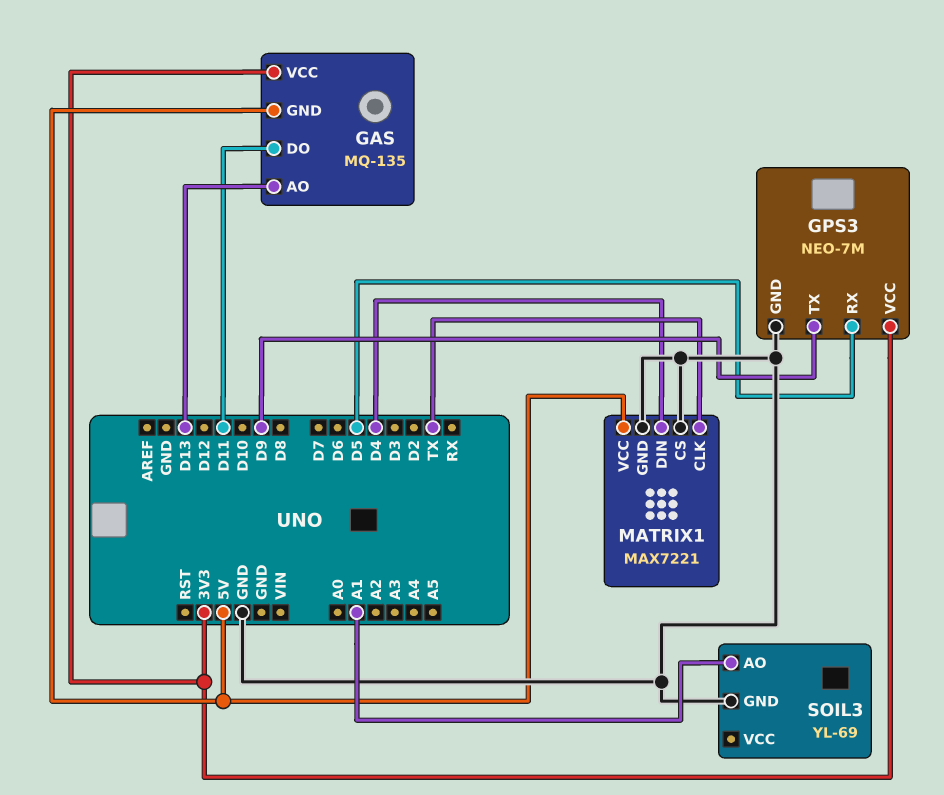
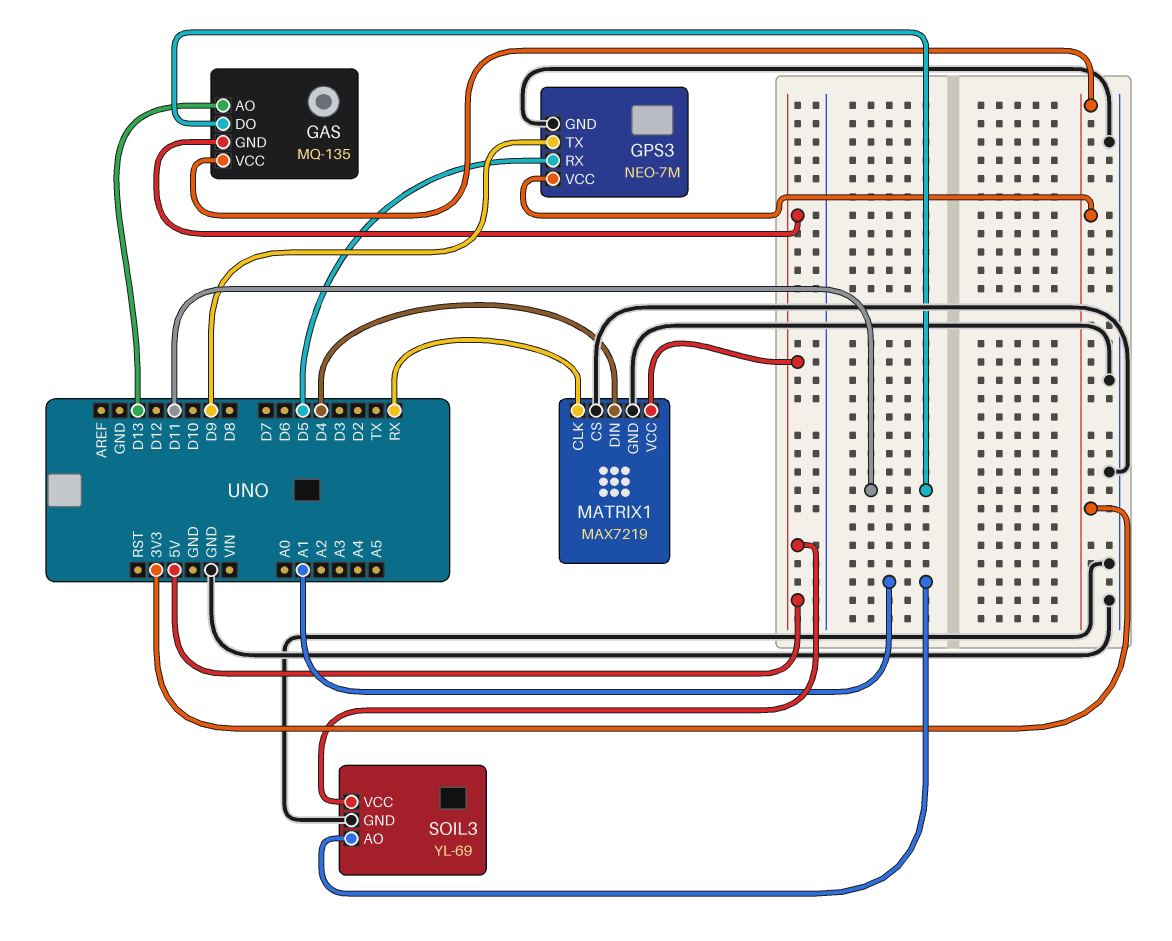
MATRIX1: MAX7221 -> MAX7219
MATRIX1 pin CLK: TX -> RX
SOIL3 pin VCC: none -> 5V

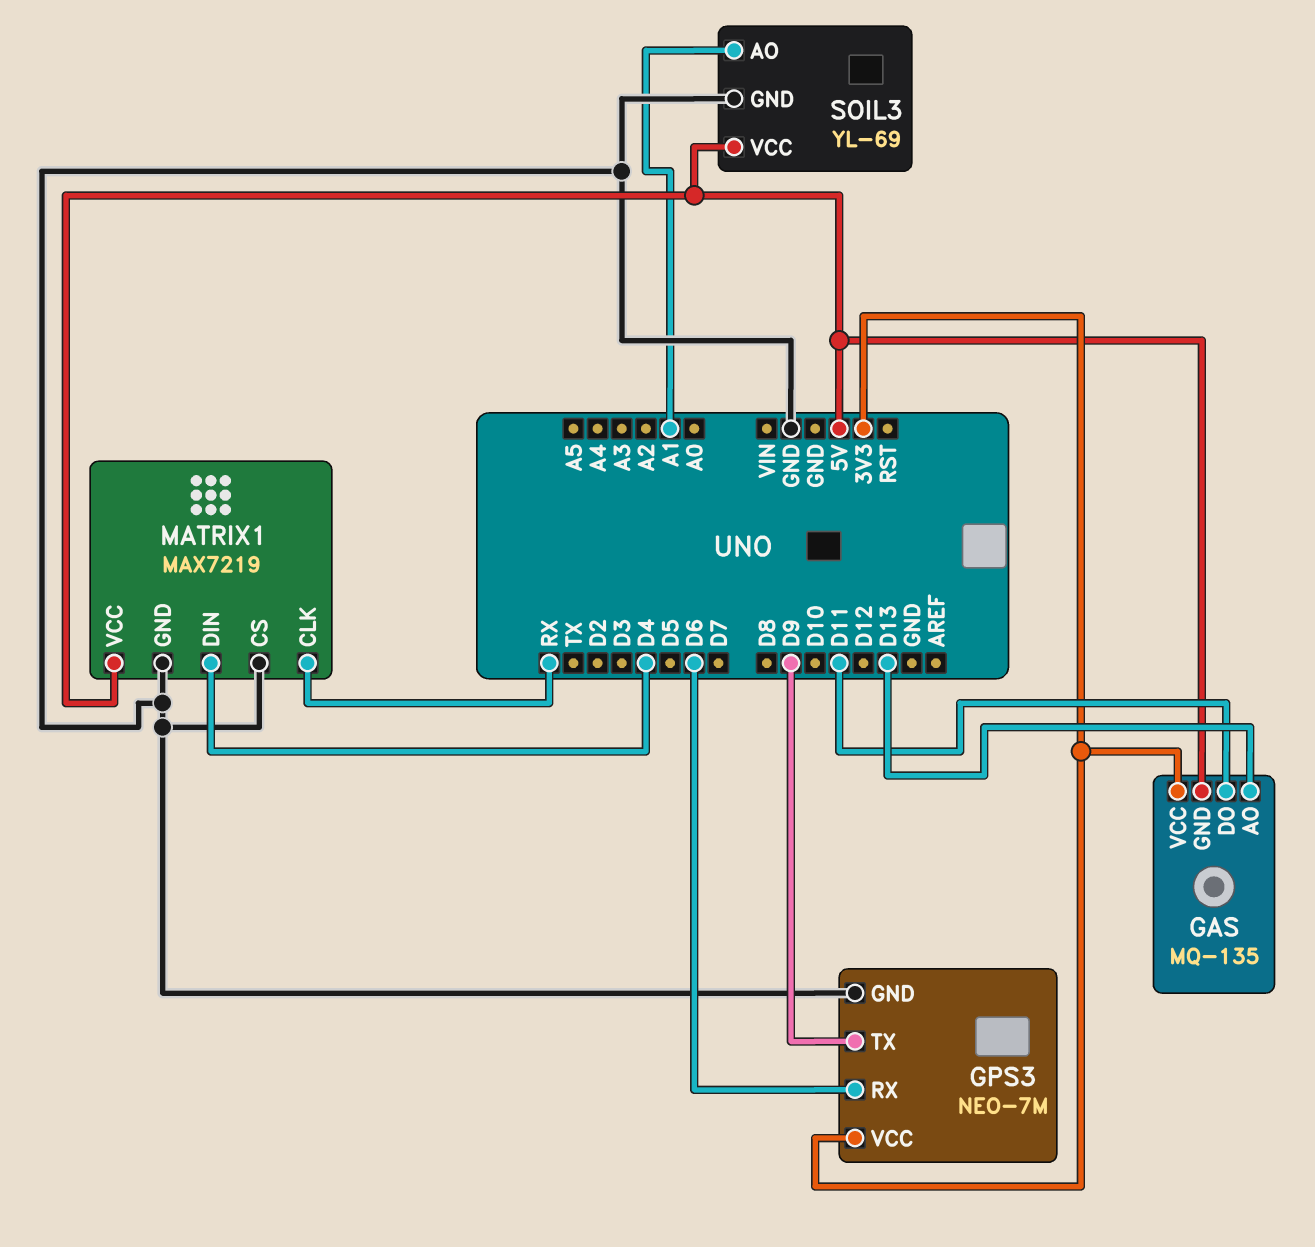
GPS3 pin RX: D5 -> D6

